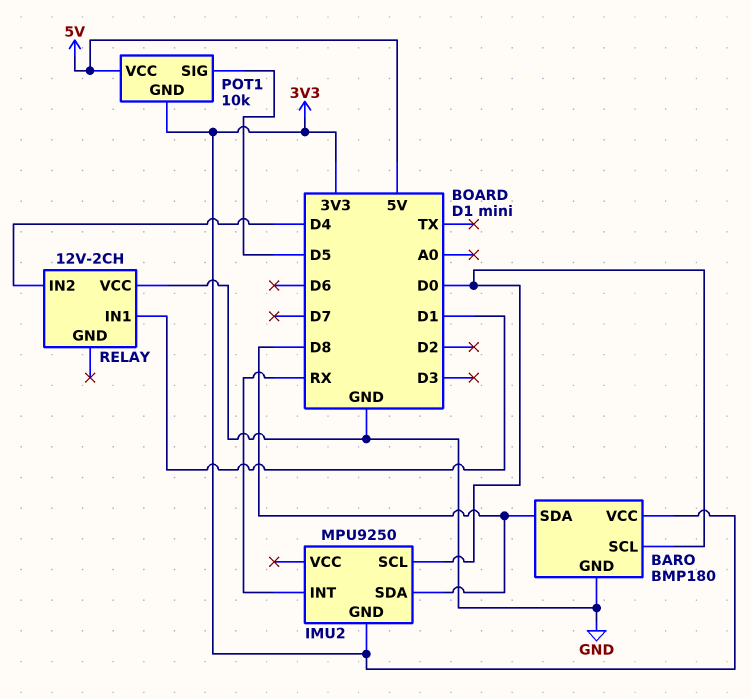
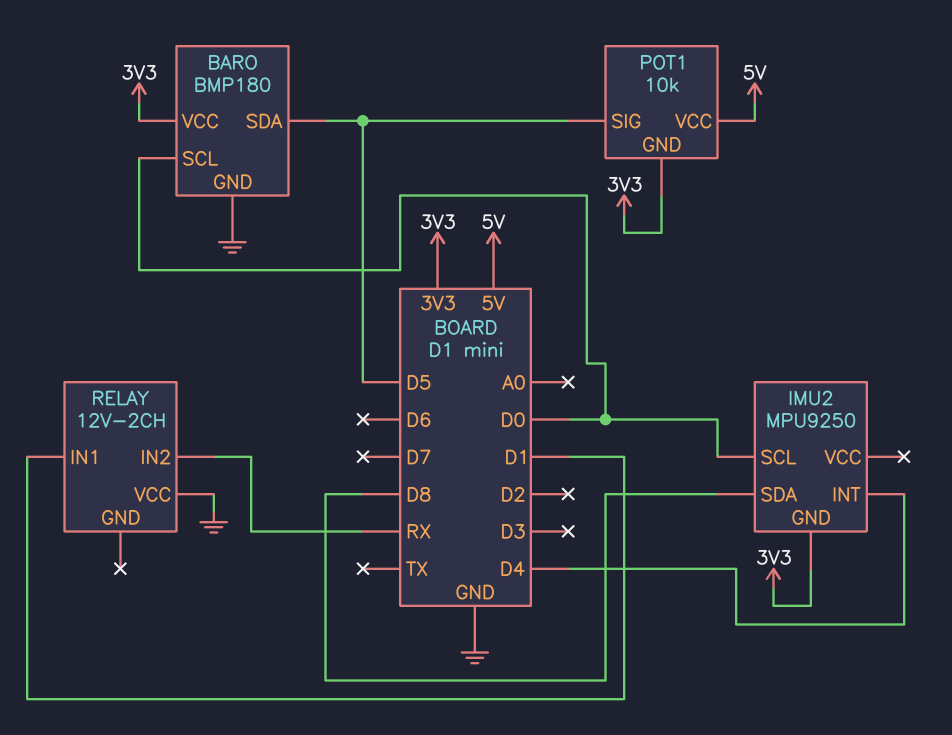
BARO pin SDA: D8 -> D5
IMU2 pin INT: RX -> D4
RELAY pin IN2: D4 -> RX

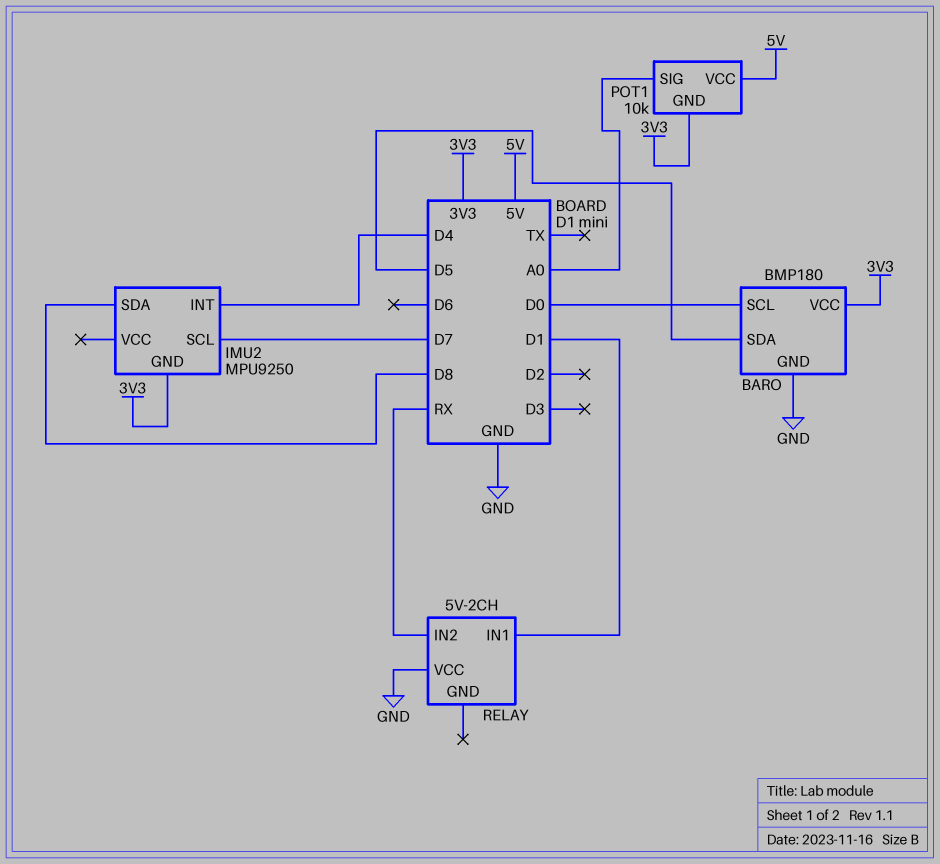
IMU2 pin SCL: D0 -> D7
POT1 pin SIG: D5 -> A0
RELAY: 12V-2CH -> 5V-2CH

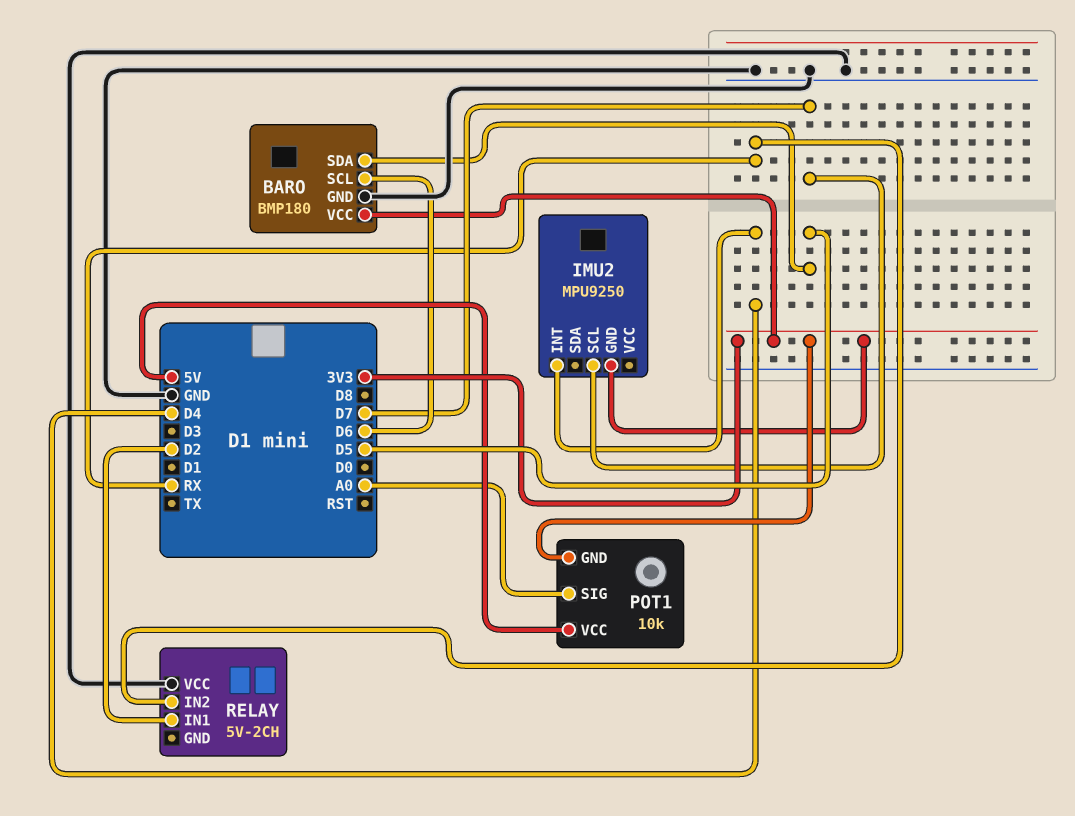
BARO pin SCL: D0 -> D6
IMU2 pin SDA: D8 -> none
RELAY pin IN1: D1 -> D2

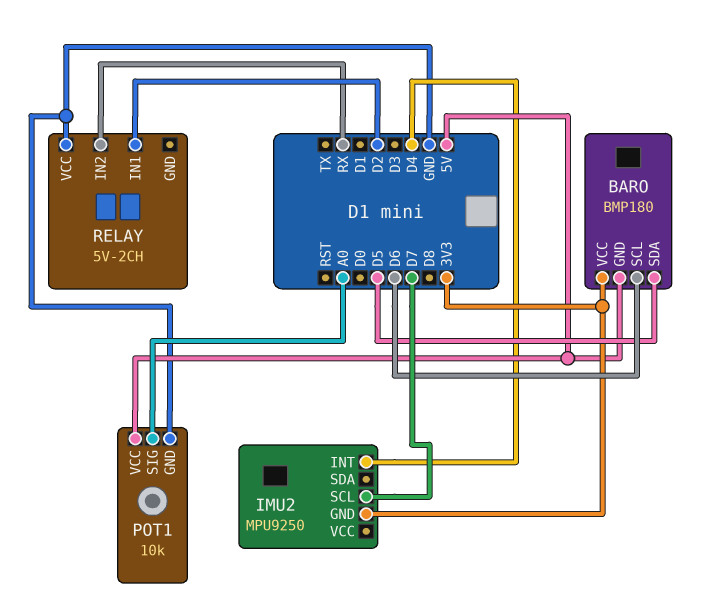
BARO pin GND: GND -> 5V
POT1 pin GND: 3V3 -> GND

